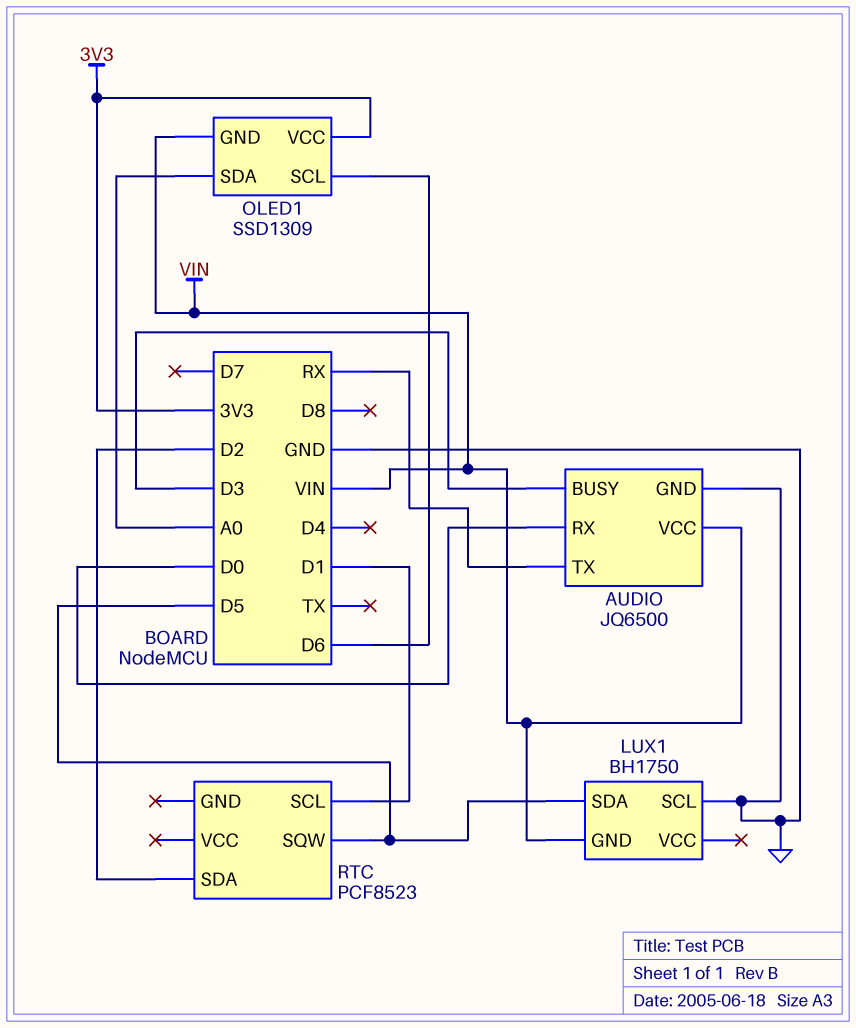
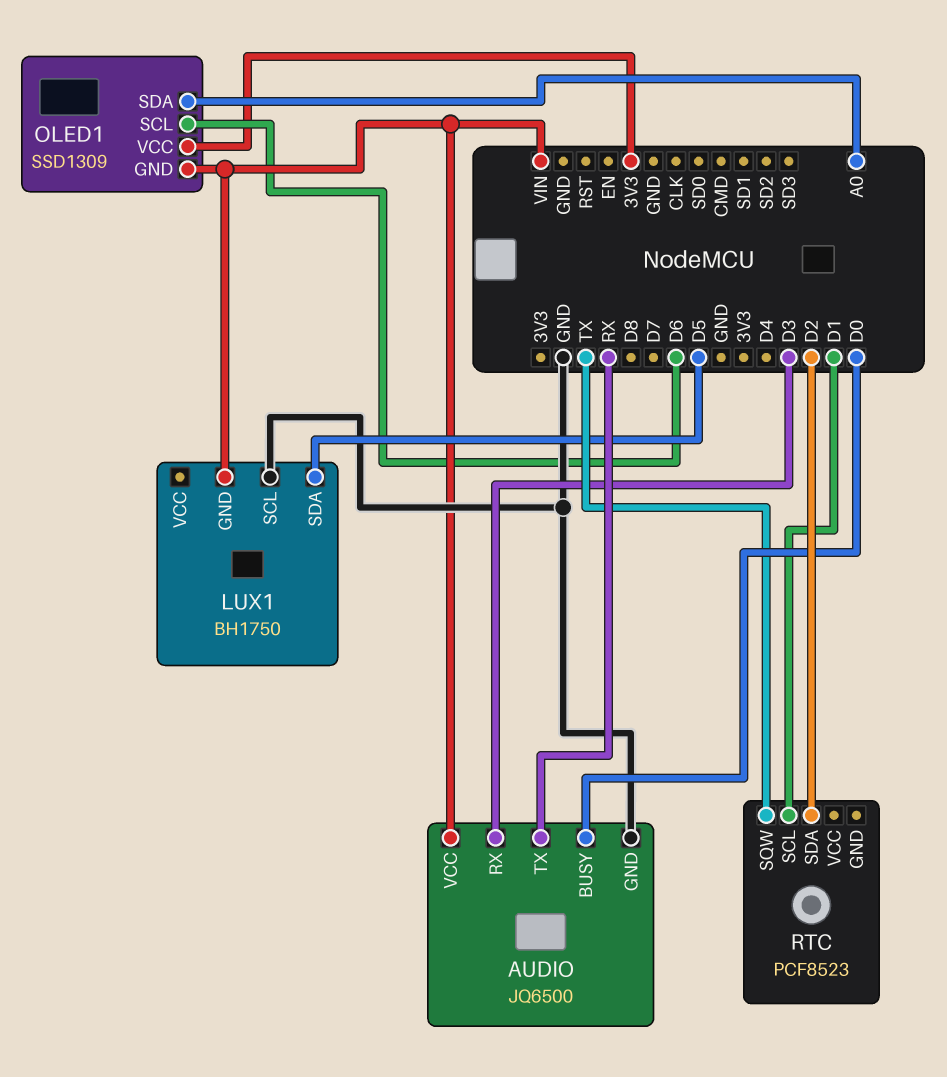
AUDIO pin BUSY: D3 -> D0
AUDIO pin RX: D0 -> D3
RTC pin SQW: D5 -> TX

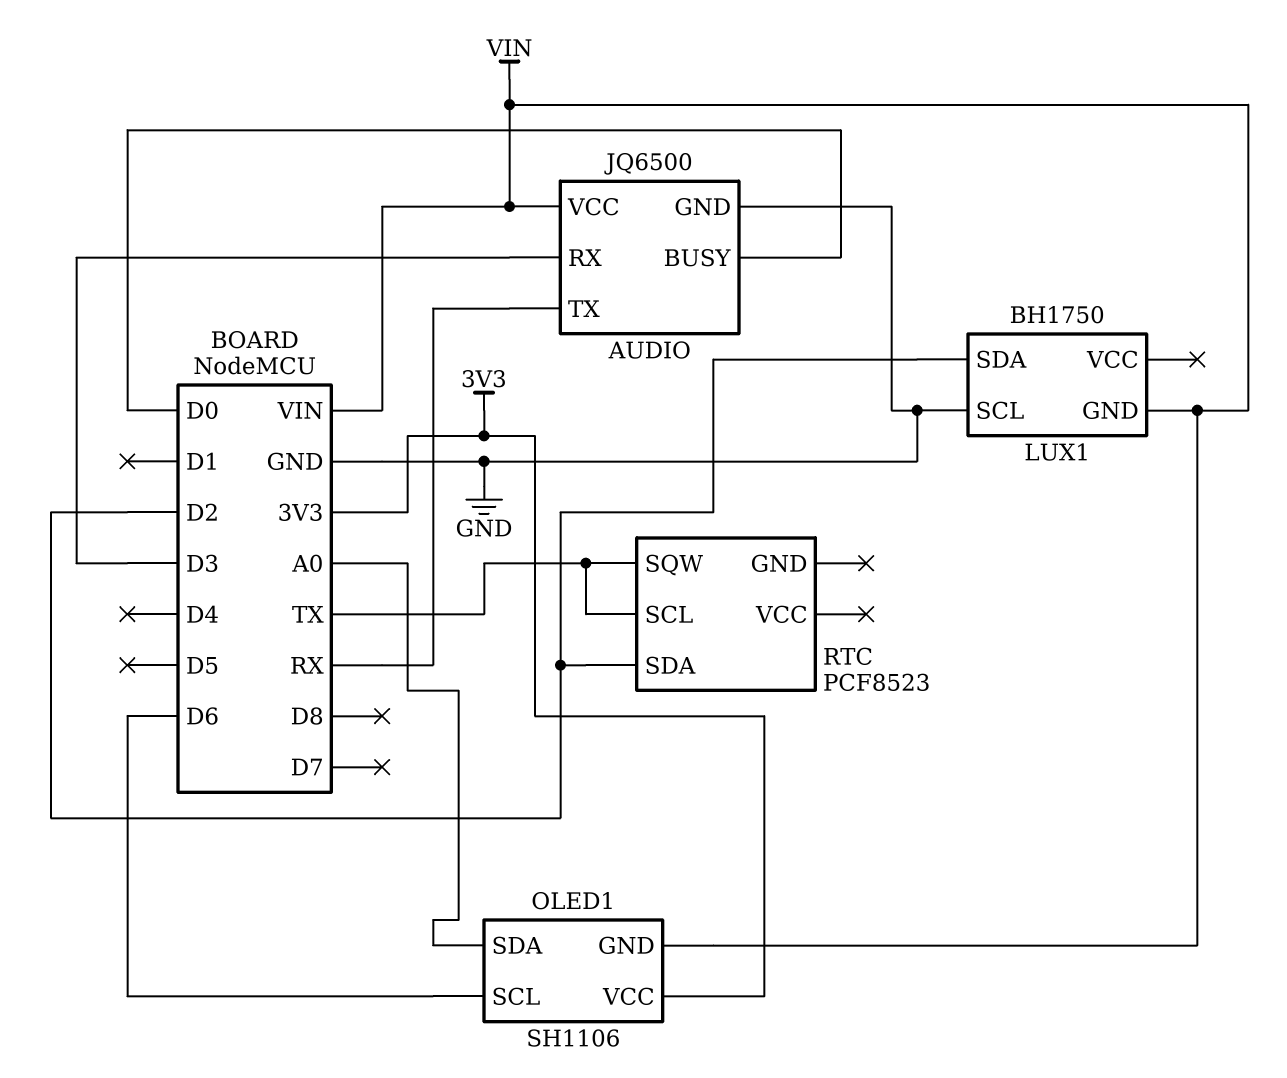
LUX1 pin SDA: D5 -> D2
OLED1: SSD1309 -> SH1106
RTC pin SCL: D1 -> TX

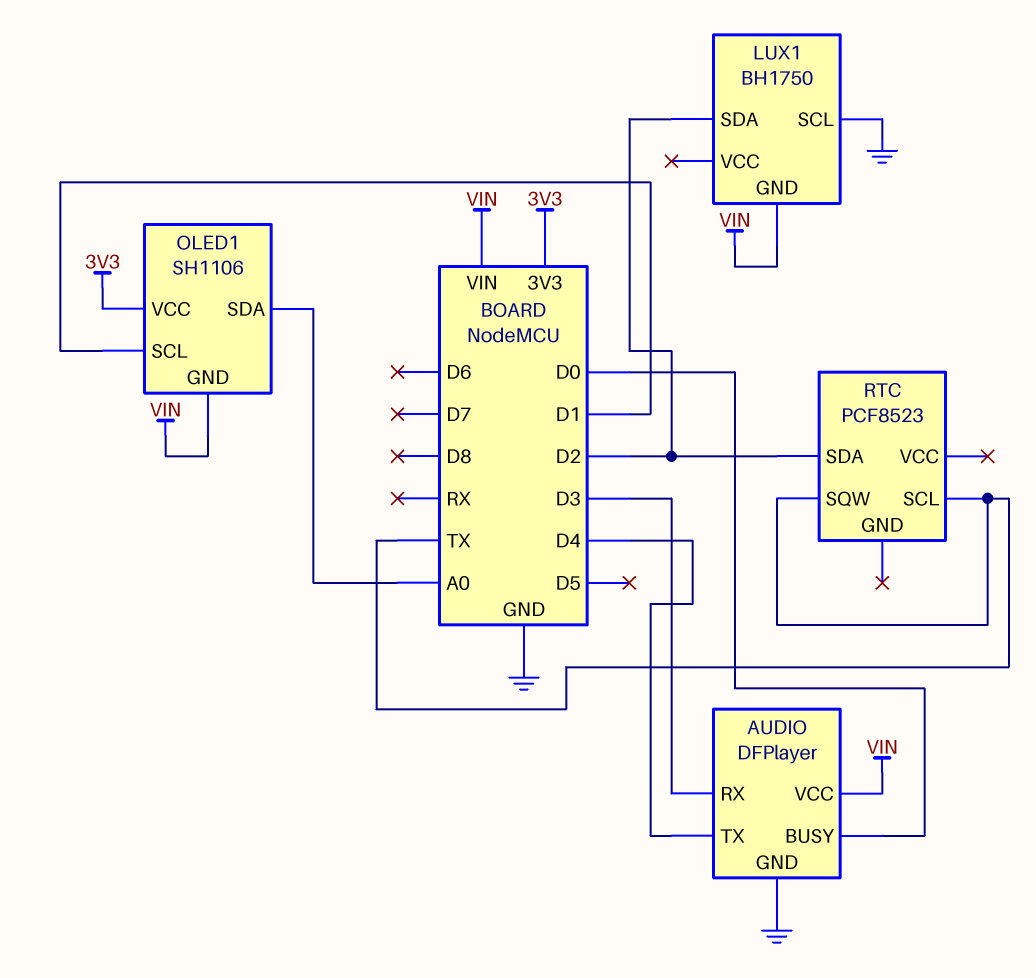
AUDIO: JQ6500 -> DFPlayer
AUDIO pin TX: RX -> D4
OLED1 pin SCL: D6 -> D1

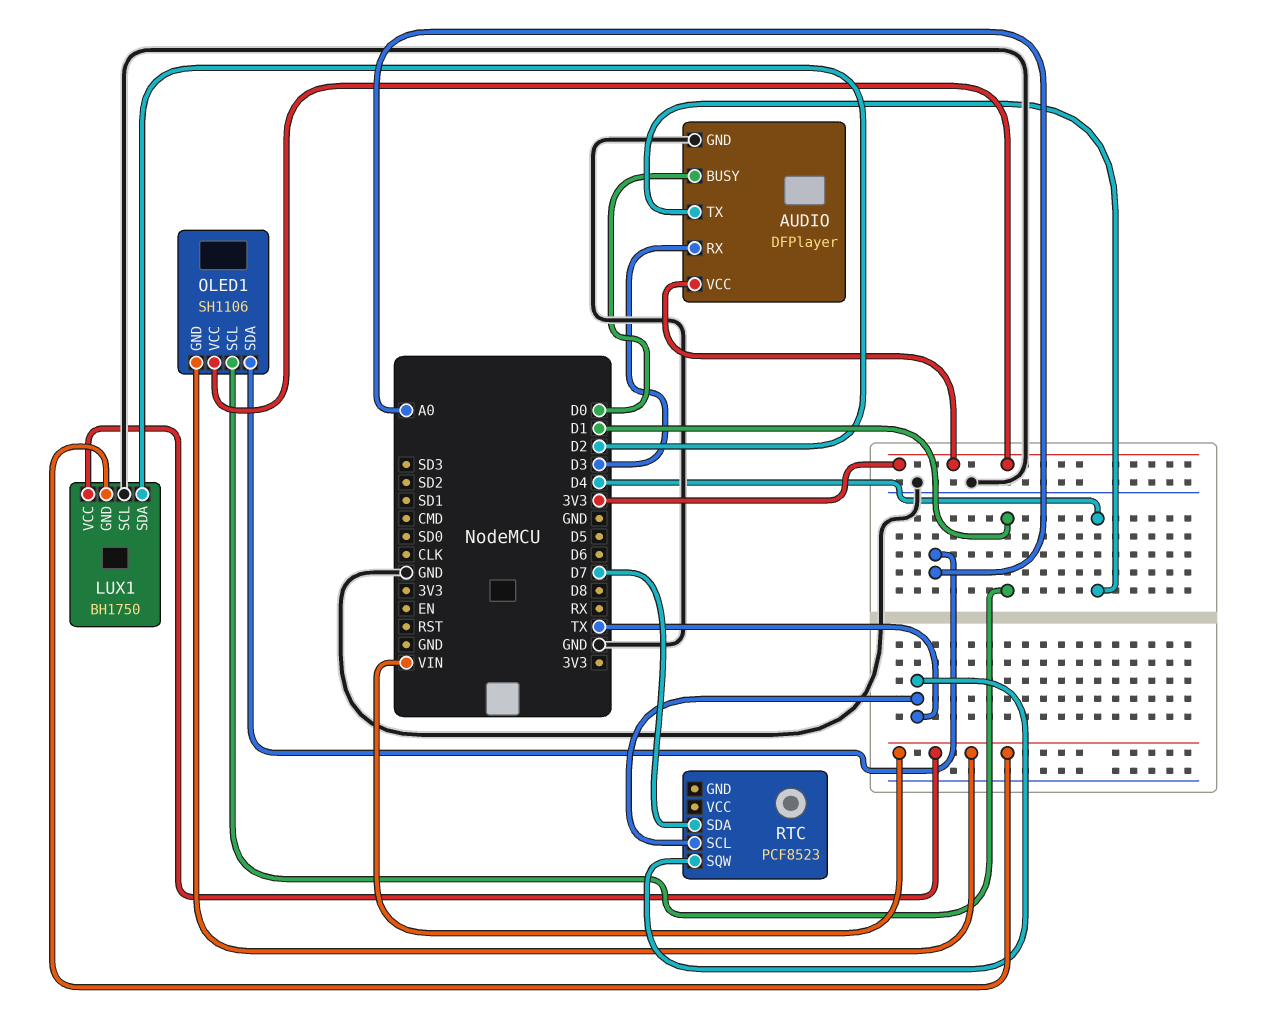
AUDIO pin VCC: VIN -> 3V3
LUX1 pin VCC: none -> VIN
RTC pin SDA: D2 -> D7

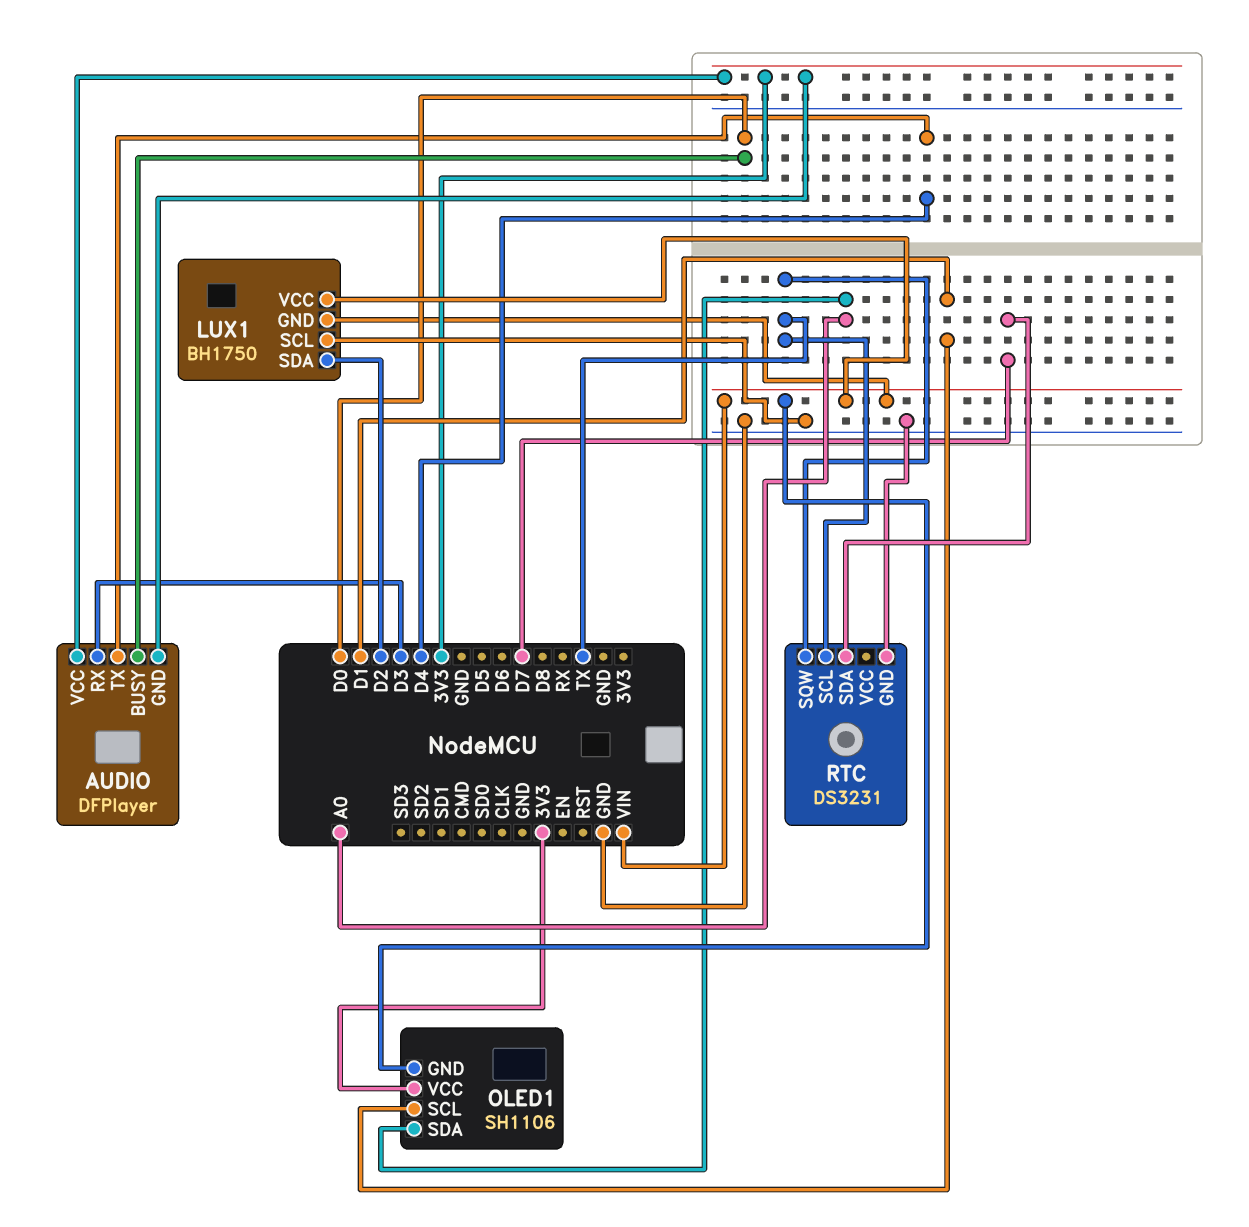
AUDIO pin GND: GND -> 3V3
RTC: PCF8523 -> DS3231
RTC pin GND: none -> GND

